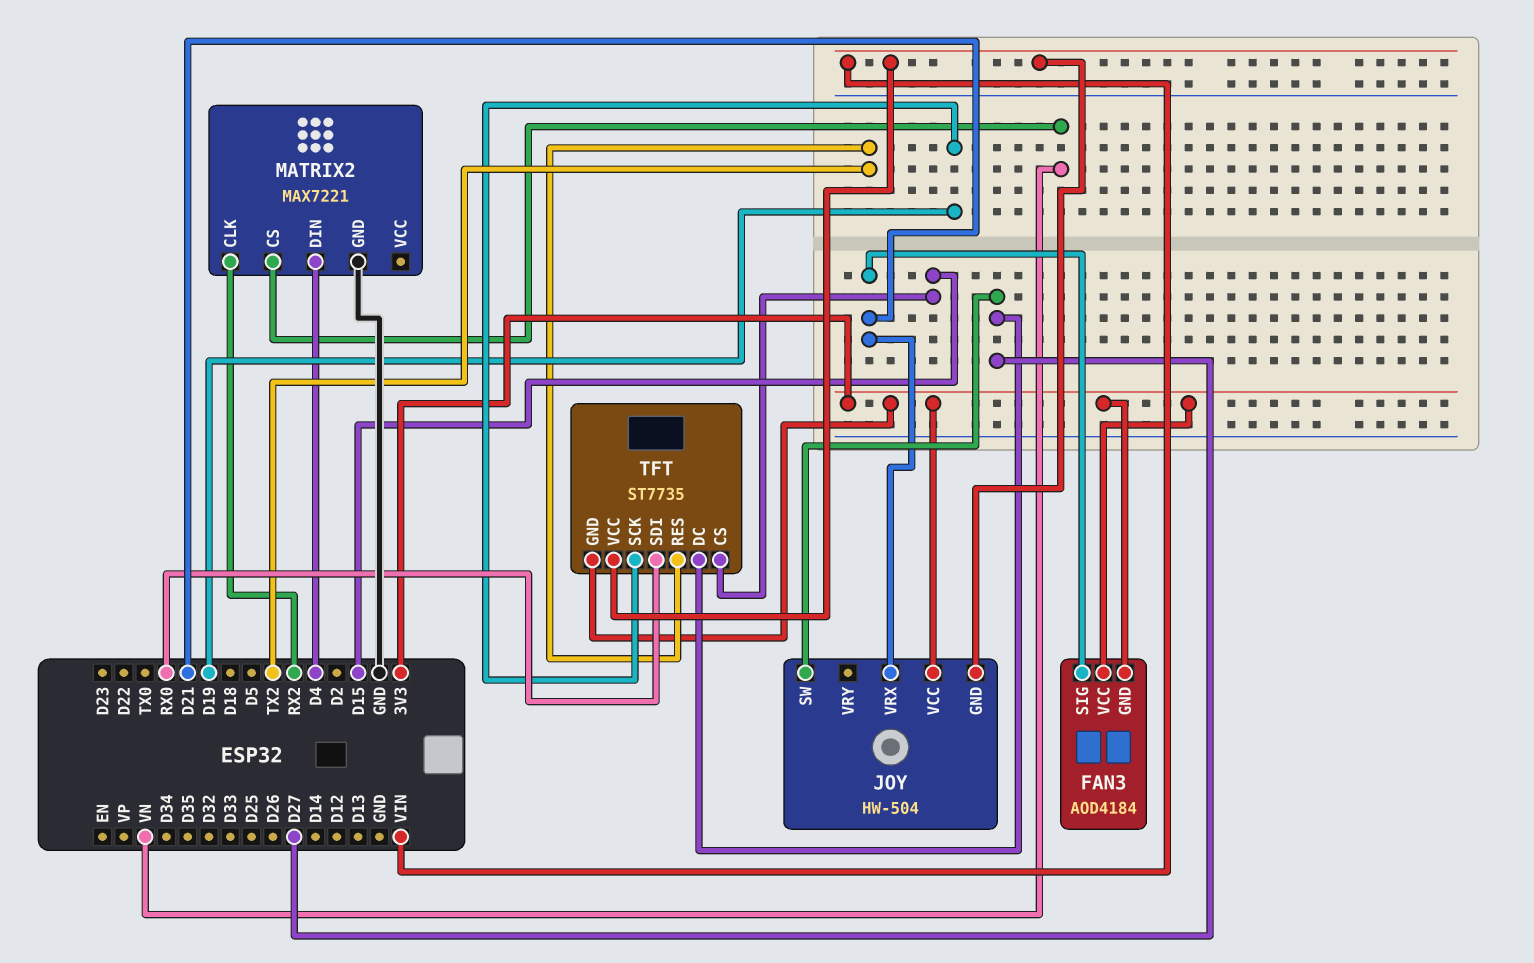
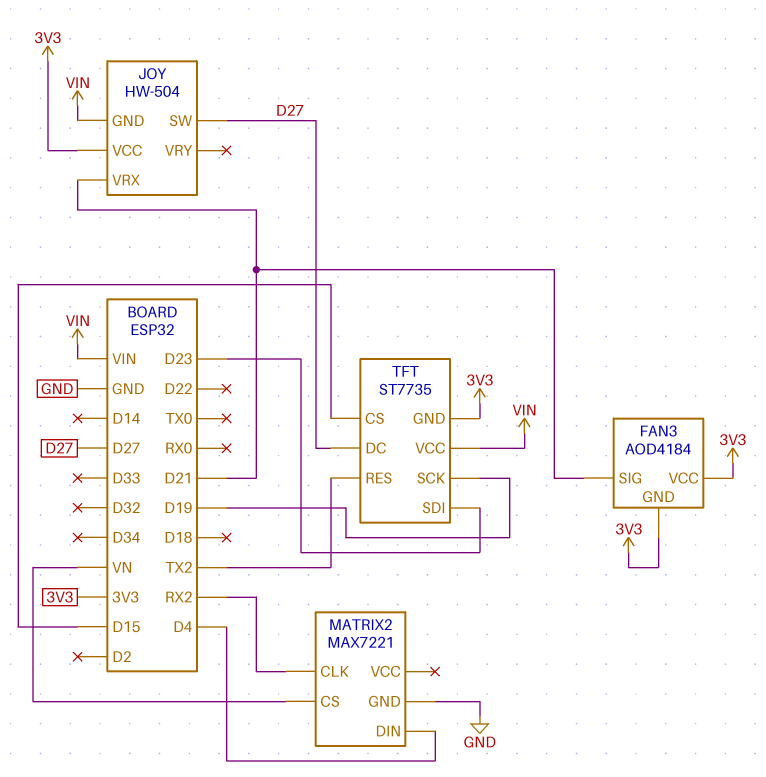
TFT pin SDI: RX0 -> D23

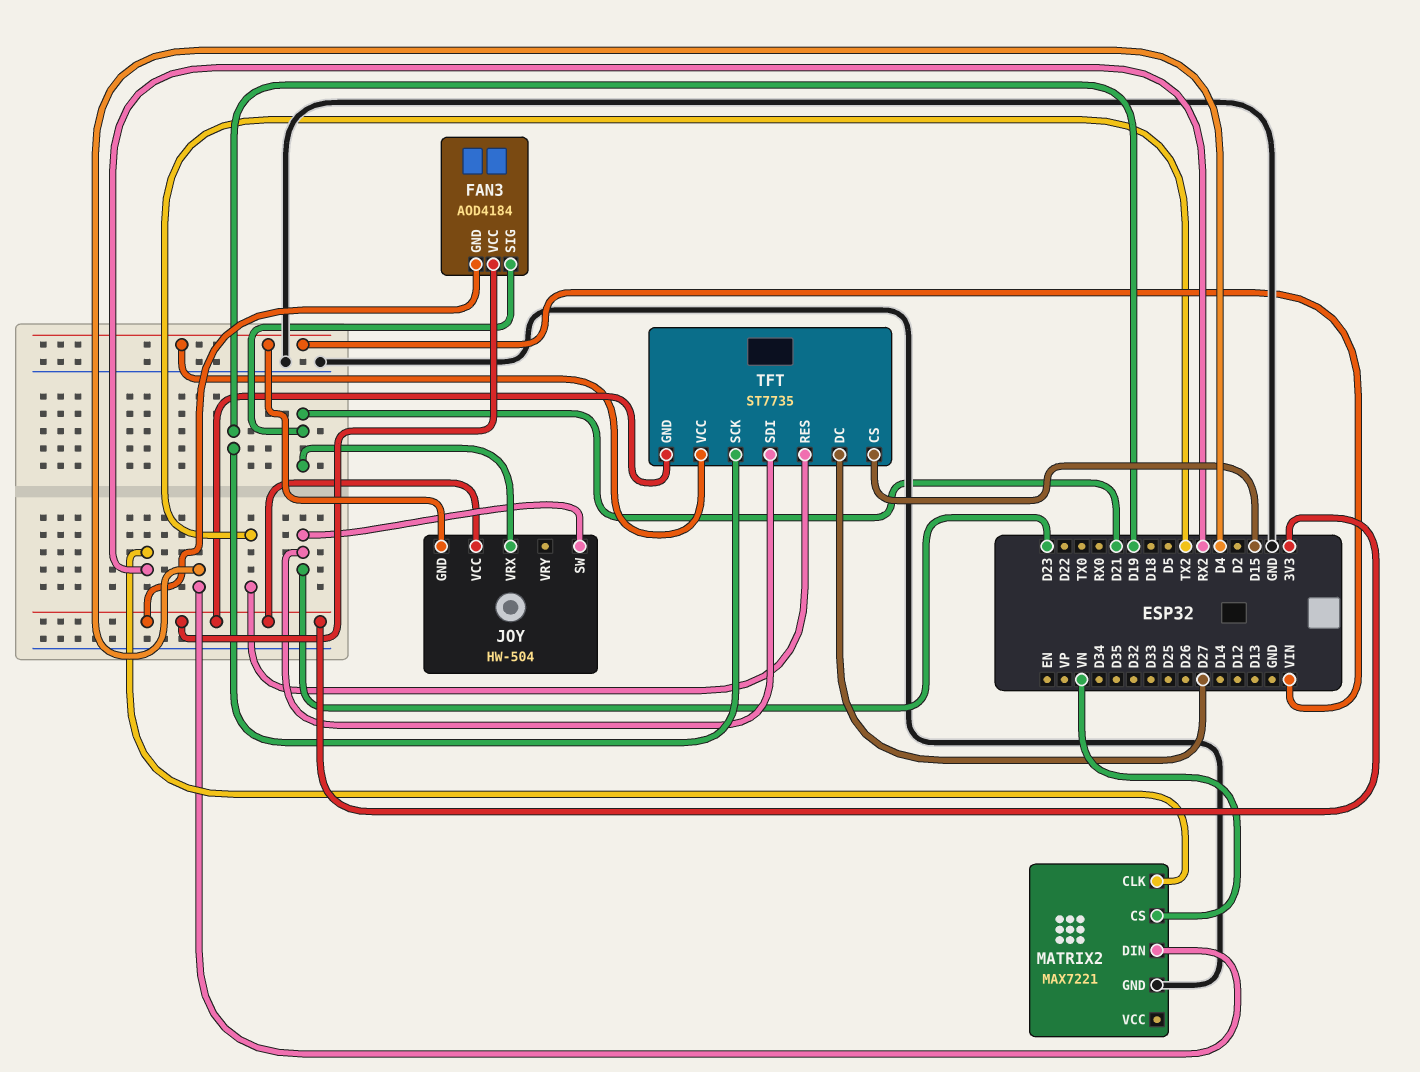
JOY pin SW: D27 -> D23

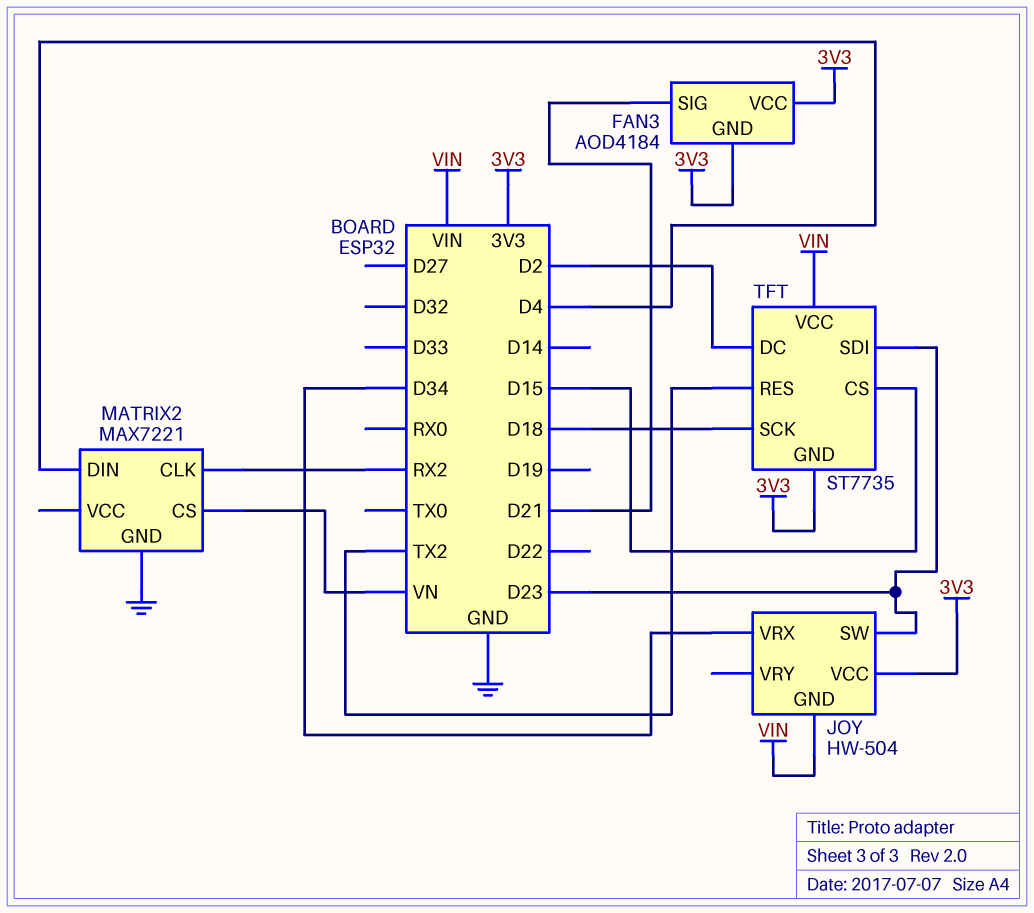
JOY pin VRX: D21 -> D34
TFT pin DC: D27 -> D2
TFT pin SCK: D19 -> D18

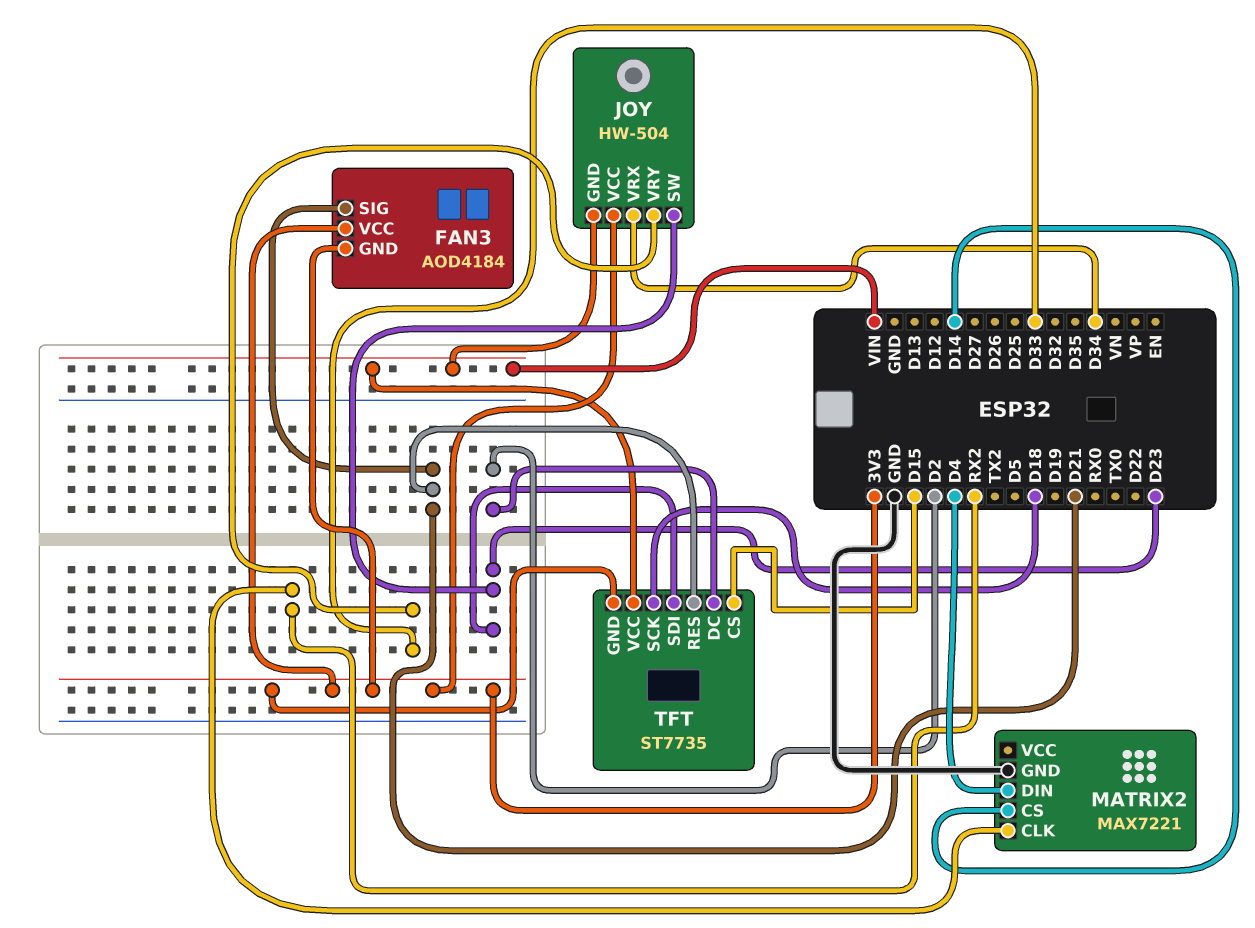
JOY pin VRY: none -> D33
MATRIX2 pin CS: VN -> D14
TFT pin RES: TX2 -> D21

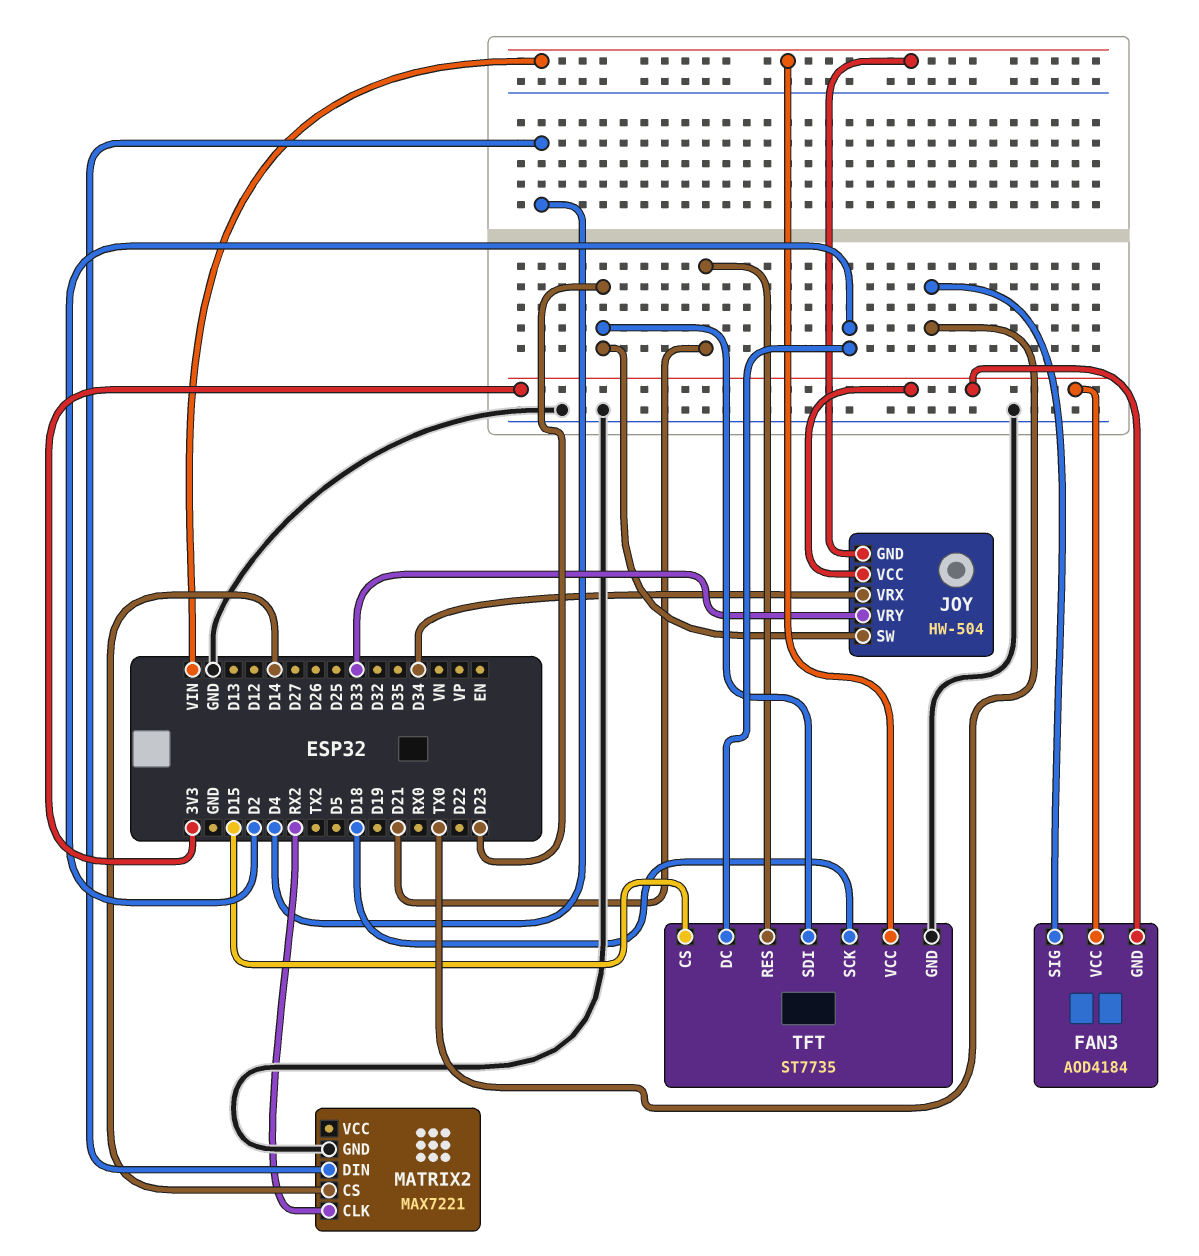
FAN3 pin SIG: D21 -> TX0
TFT pin GND: 3V3 -> GND

